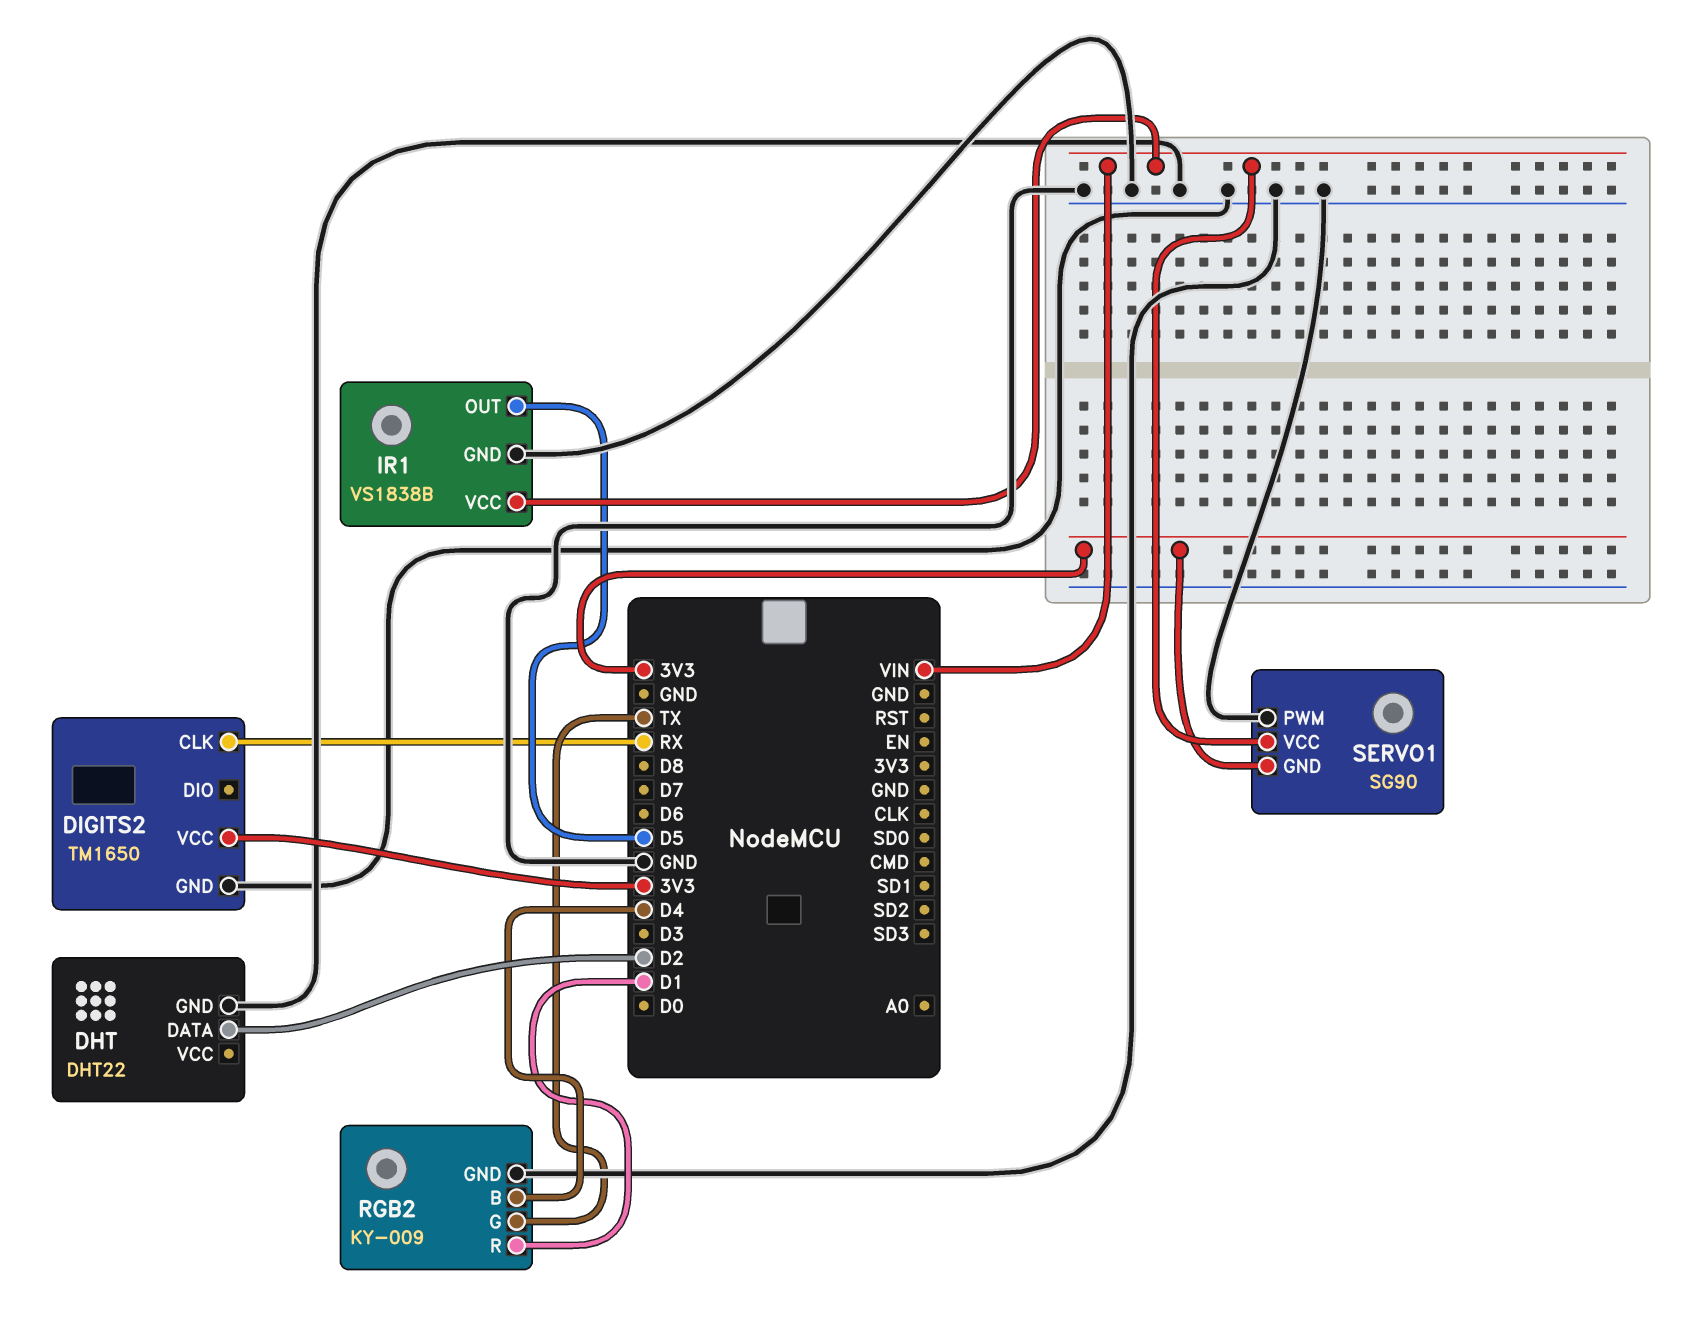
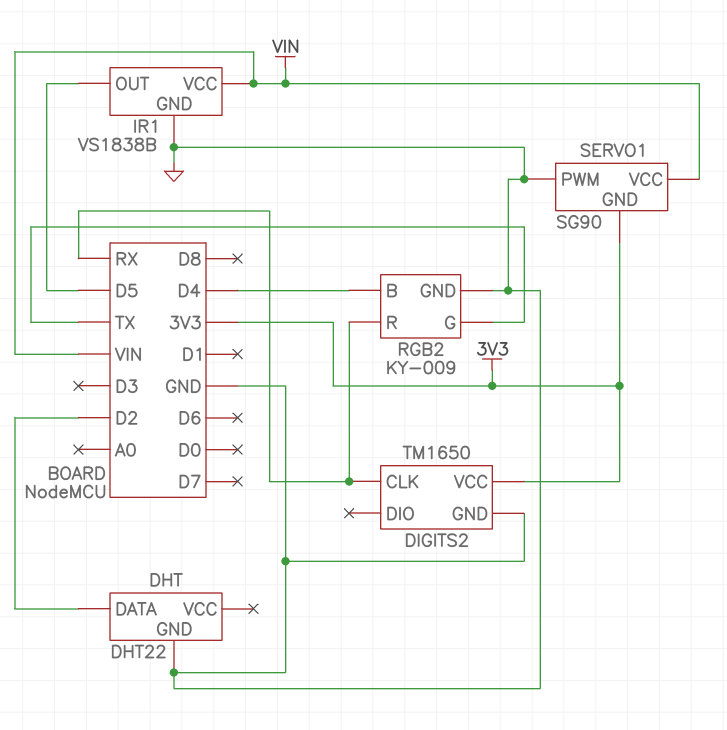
RGB2 pin R: D1 -> RX

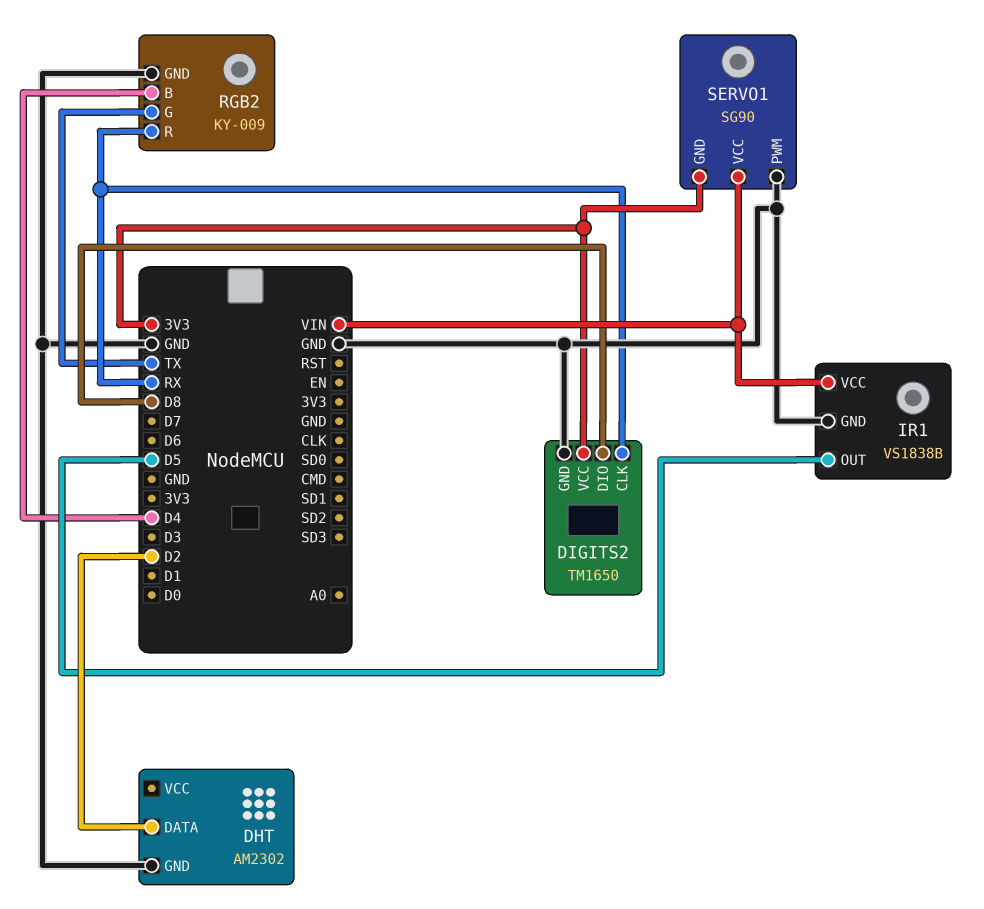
DHT: DHT22 -> AM2302
DIGITS2 pin DIO: none -> D8

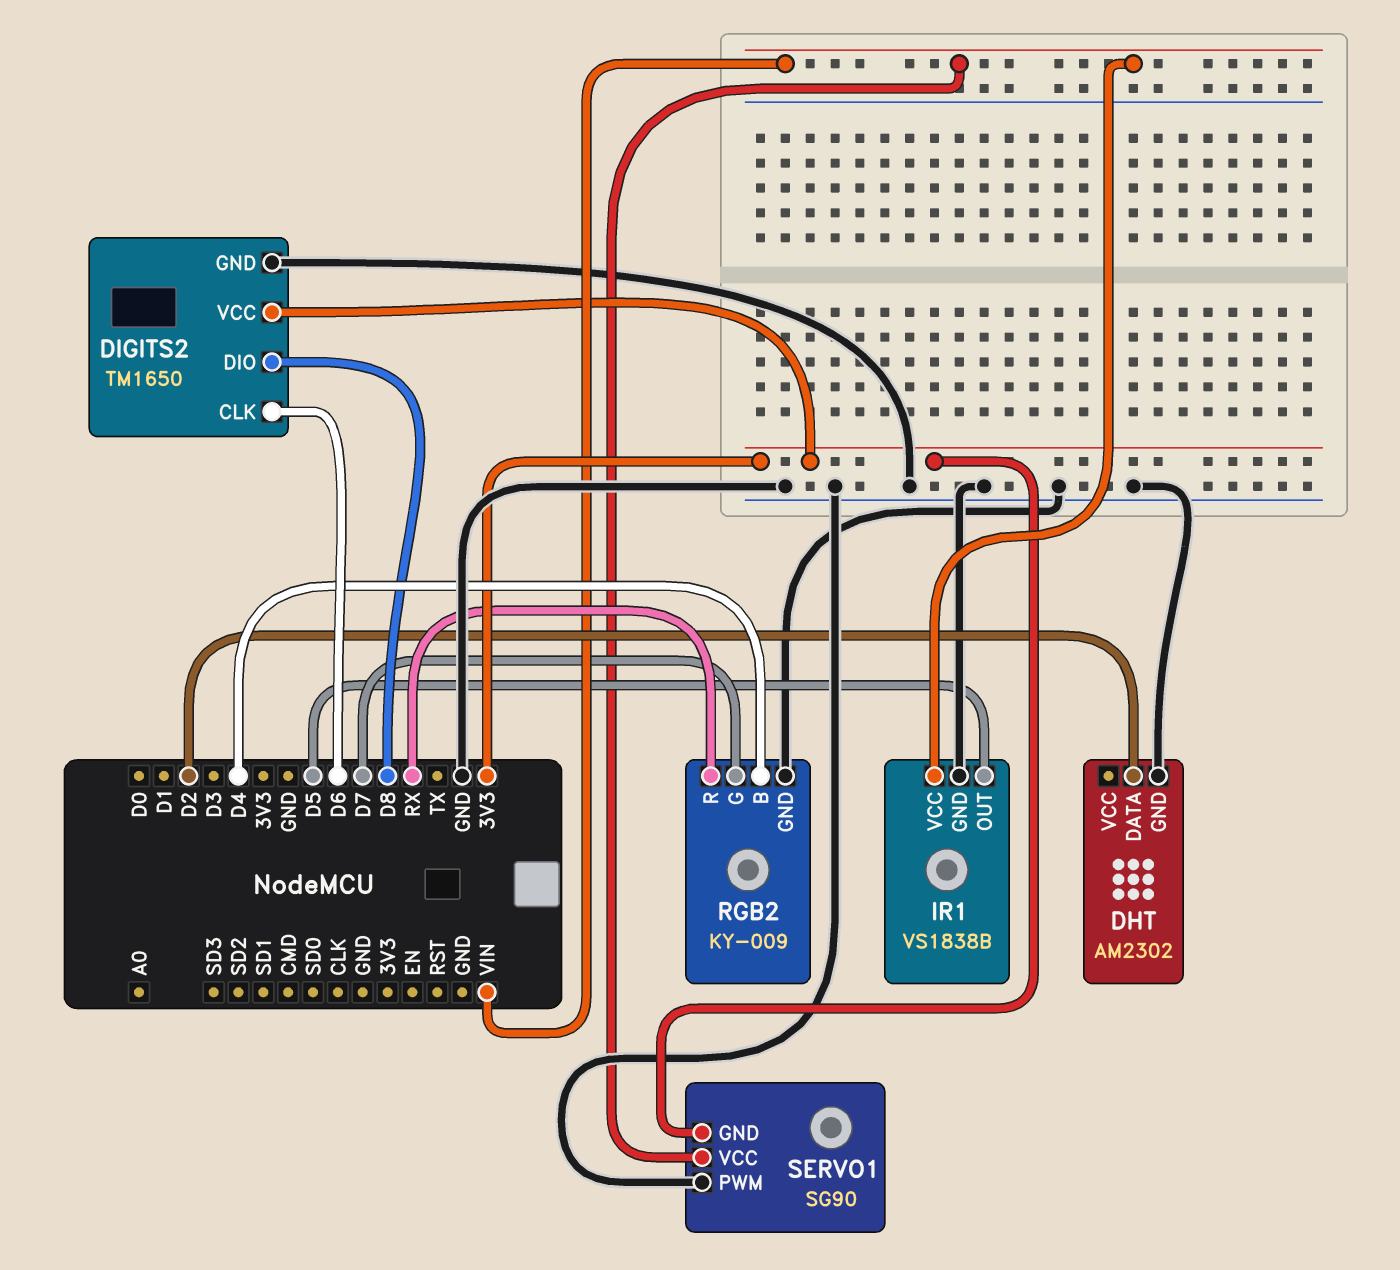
DIGITS2 pin CLK: RX -> D6
RGB2 pin G: TX -> D7

